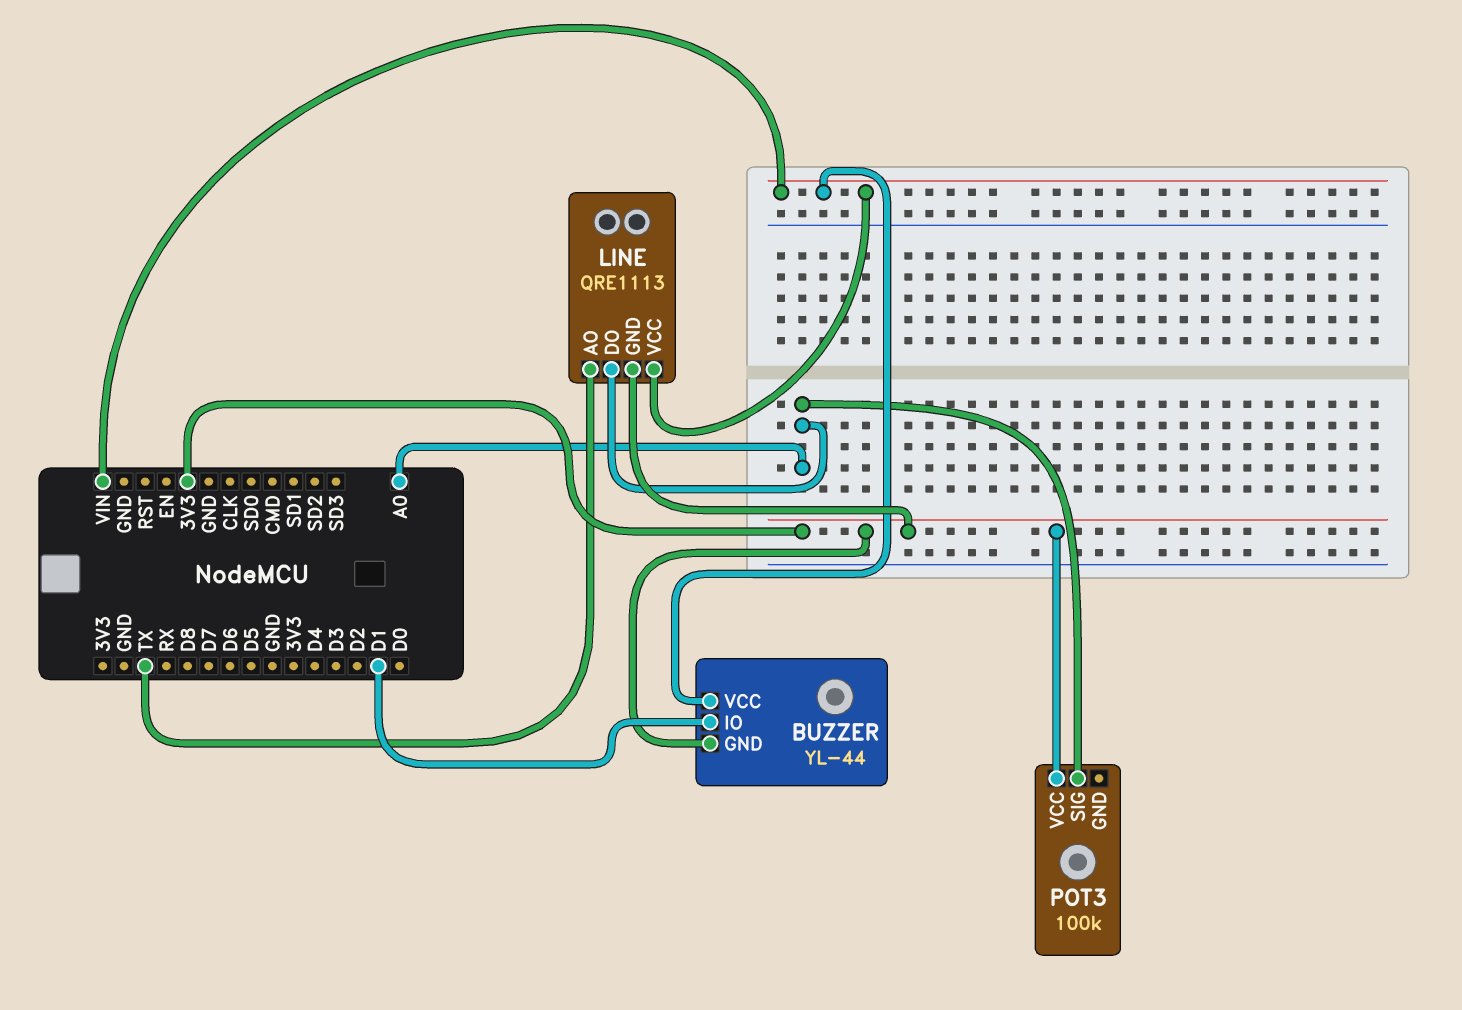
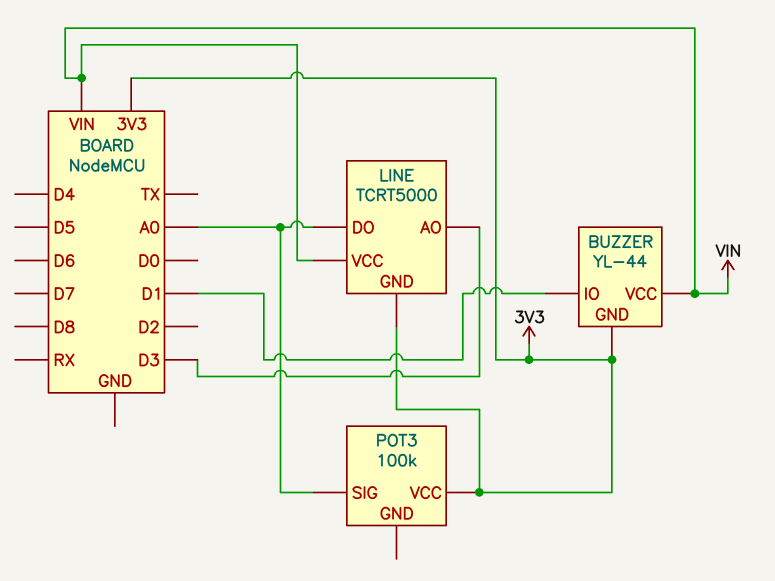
LINE: QRE1113 -> TCRT5000
LINE pin AO: TX -> D3

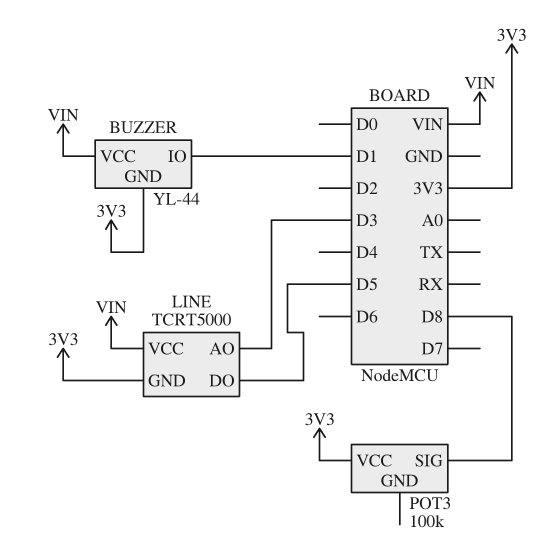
LINE pin DO: A0 -> D5
POT3 pin SIG: A0 -> D8

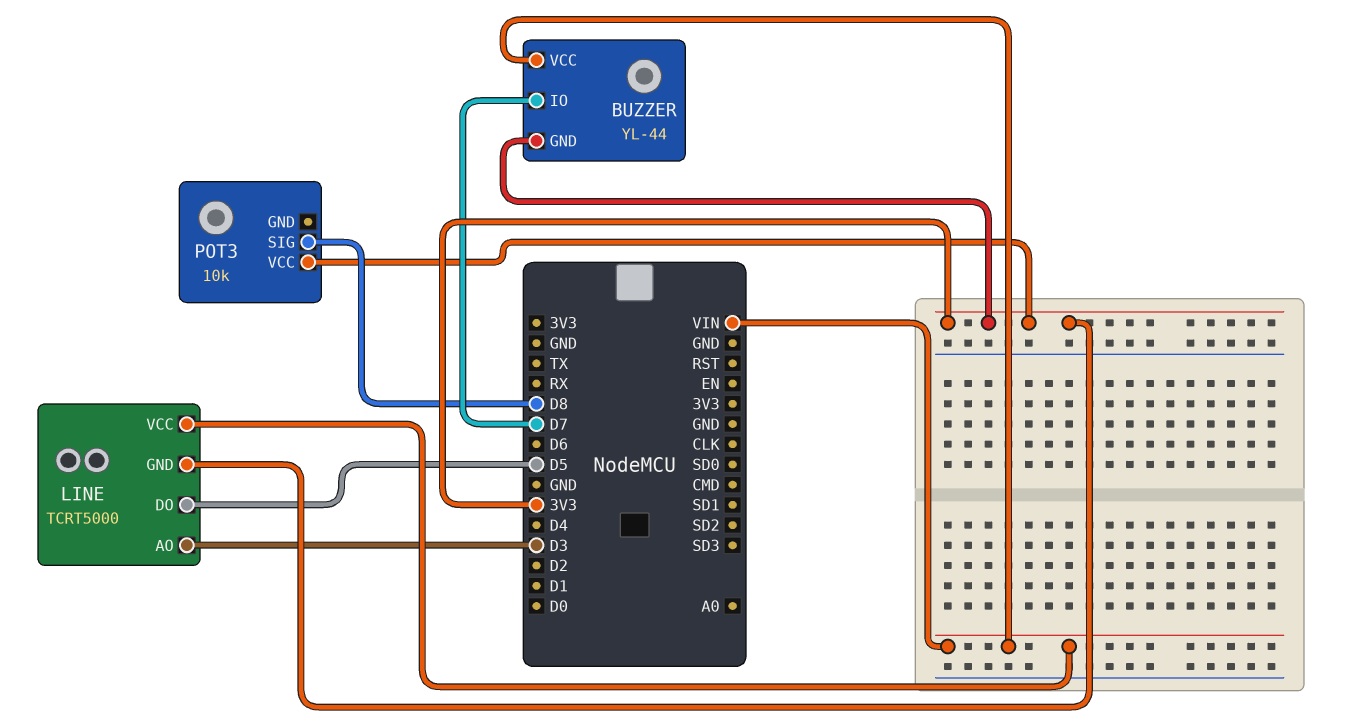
BUZZER pin IO: D1 -> D7
POT3: 100k -> 10k

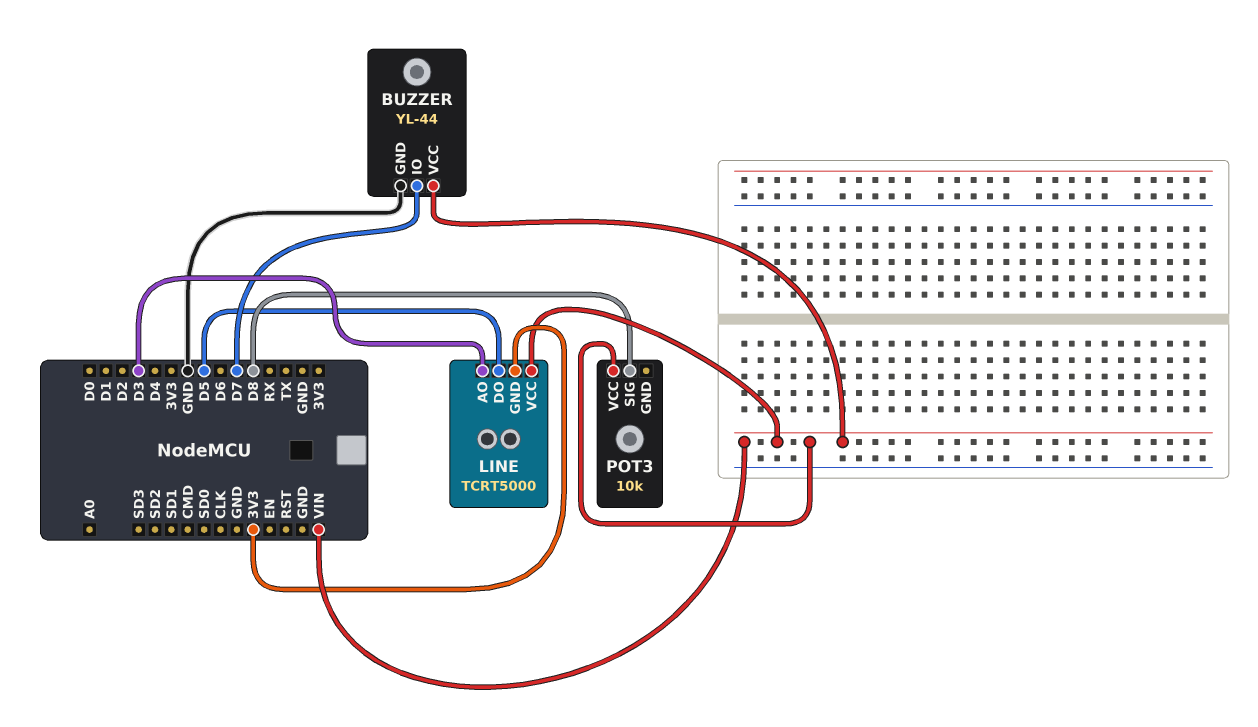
BUZZER pin GND: 3V3 -> GND
POT3 pin VCC: 3V3 -> VIN

